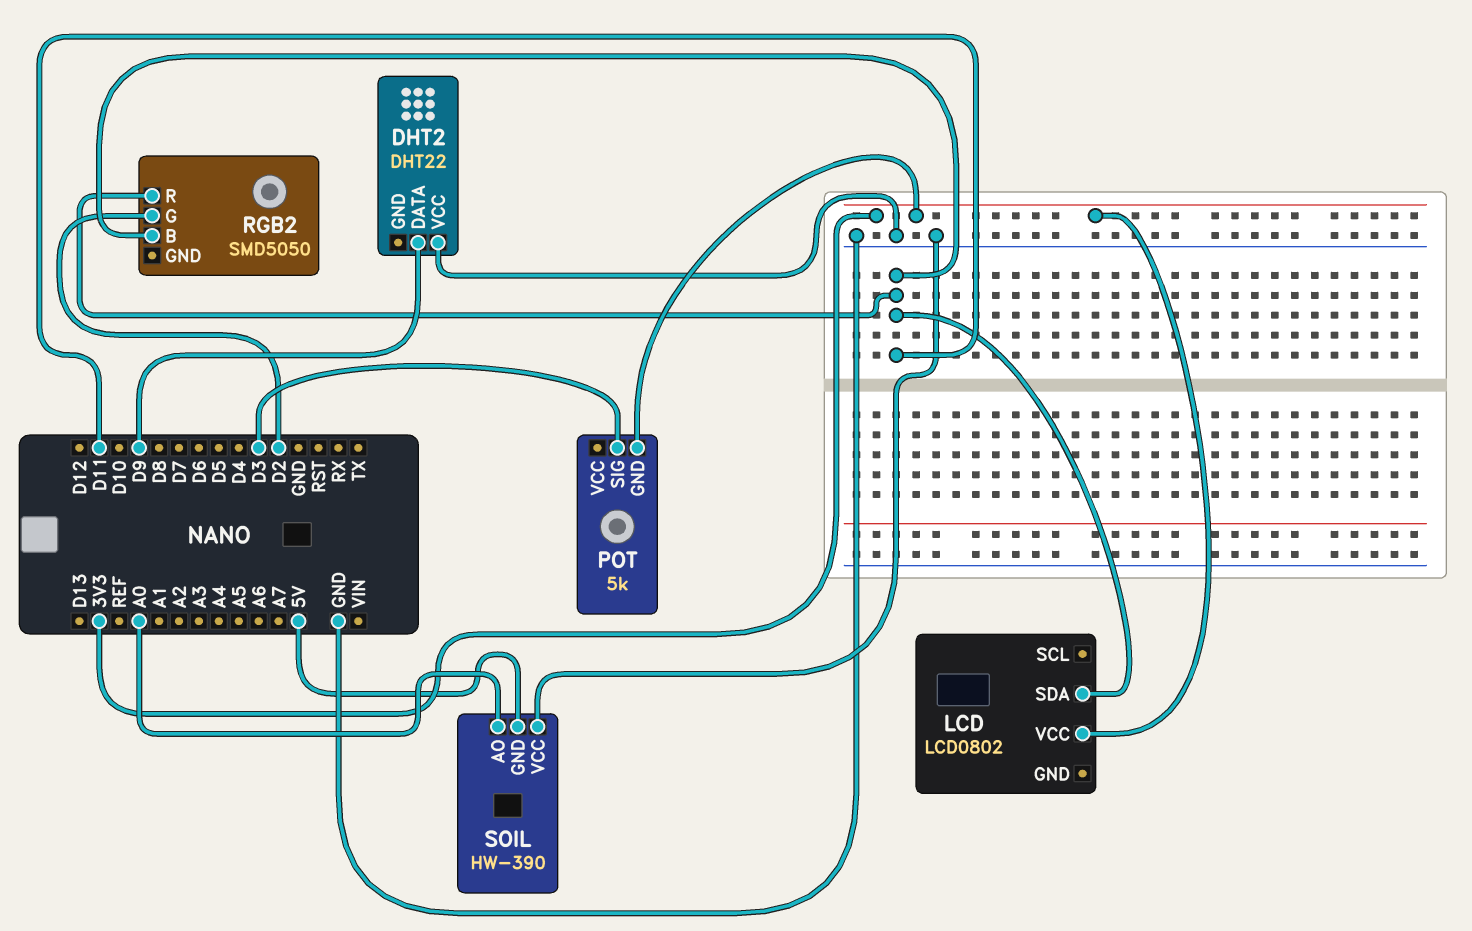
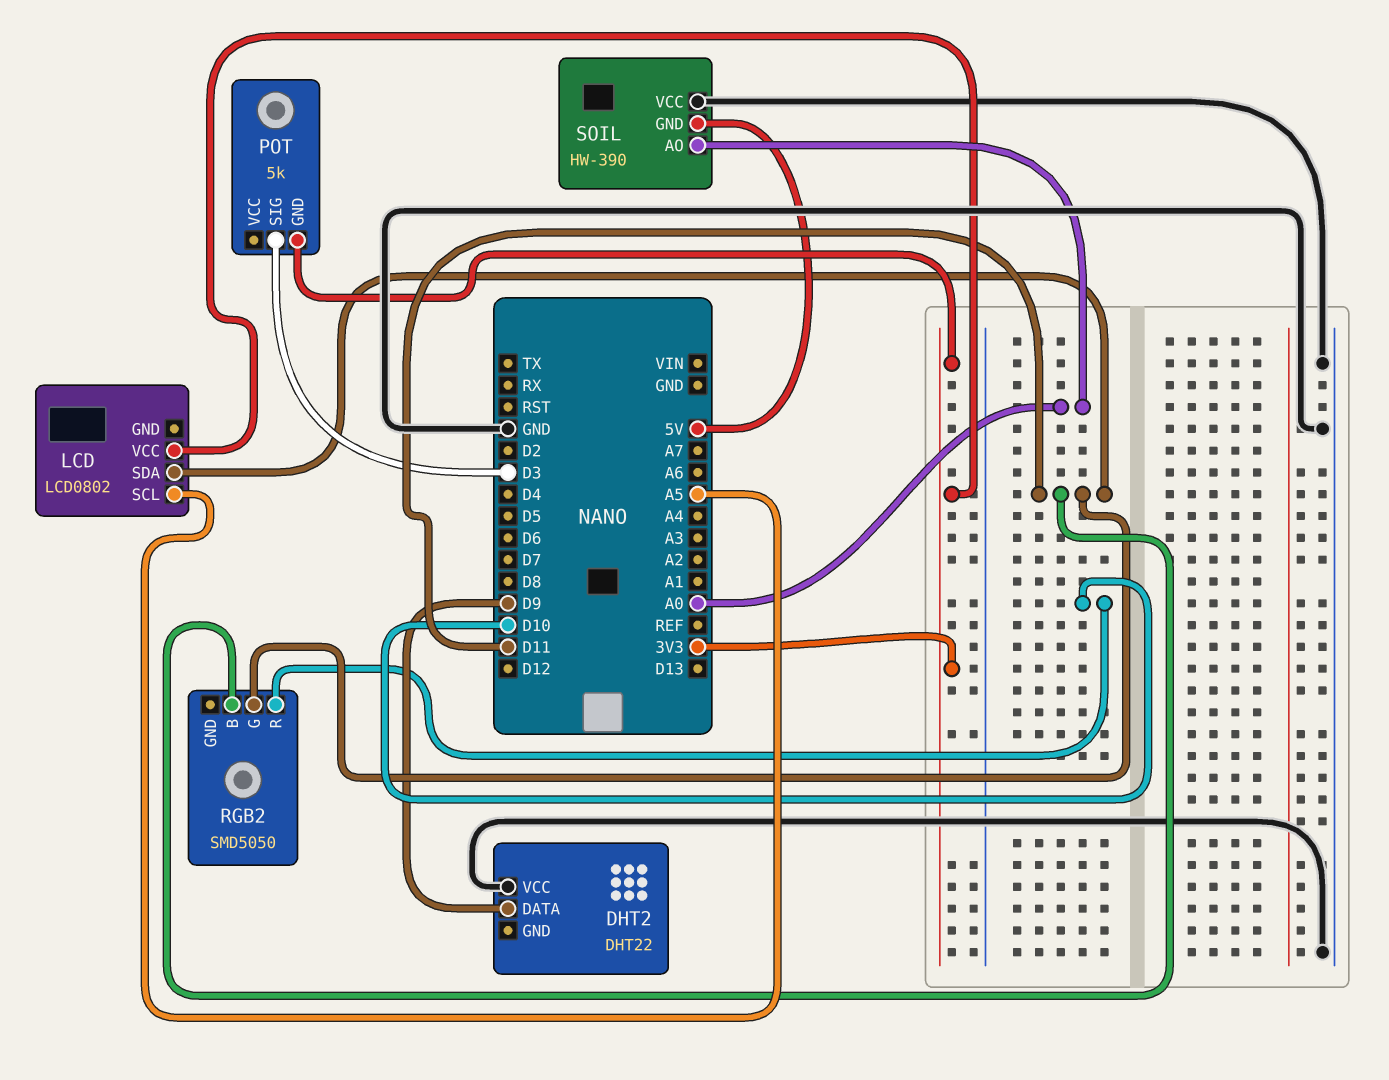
LCD pin SCL: none -> A5
RGB2 pin G: D2 -> D11
RGB2 pin R: D11 -> D10

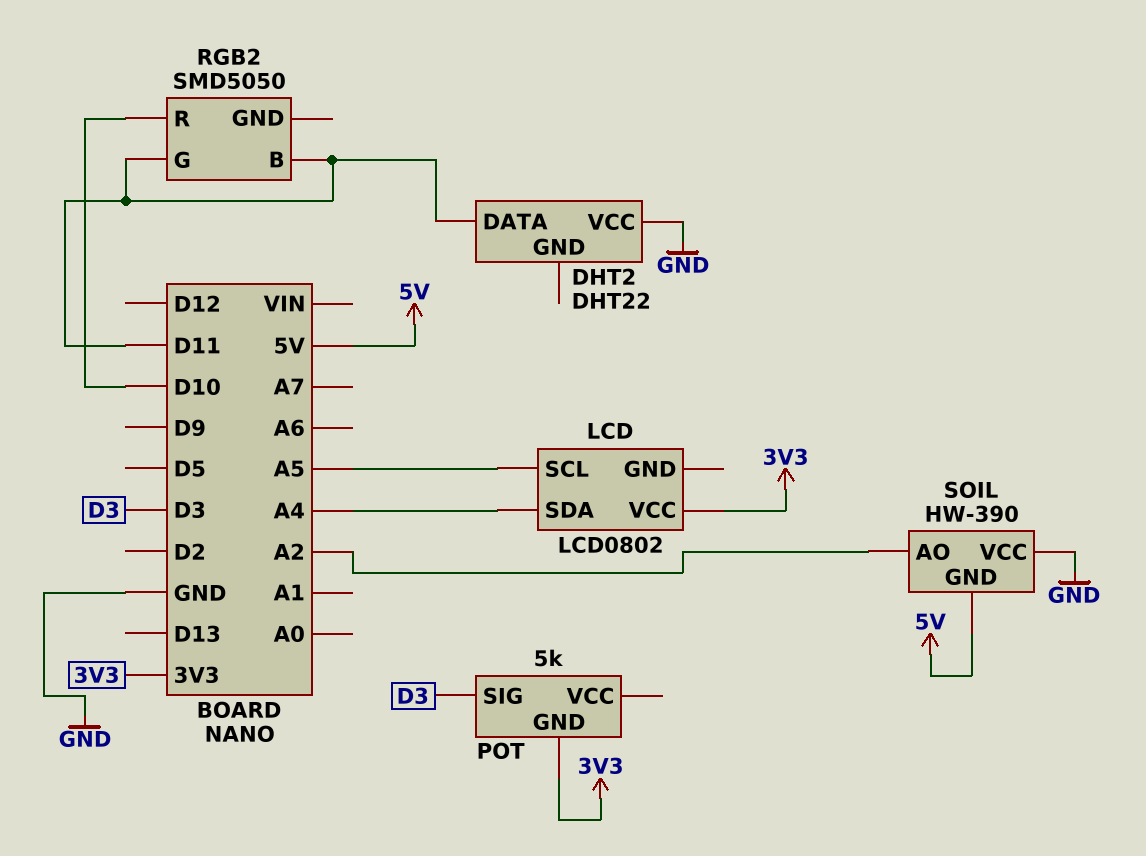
DHT2 pin DATA: D9 -> D11
LCD pin SDA: D11 -> A4
SOIL pin AO: A0 -> A2

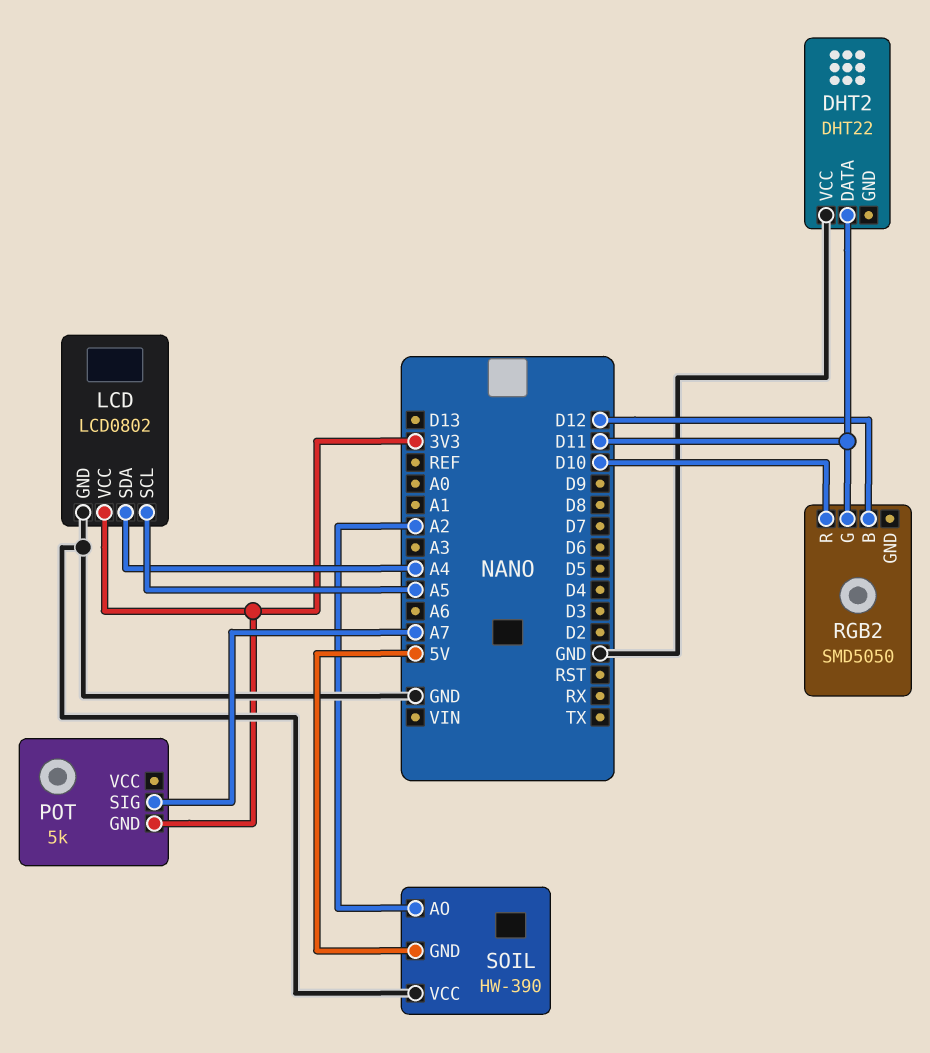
LCD pin GND: none -> GND
POT pin SIG: D3 -> A7
RGB2 pin B: D11 -> D12

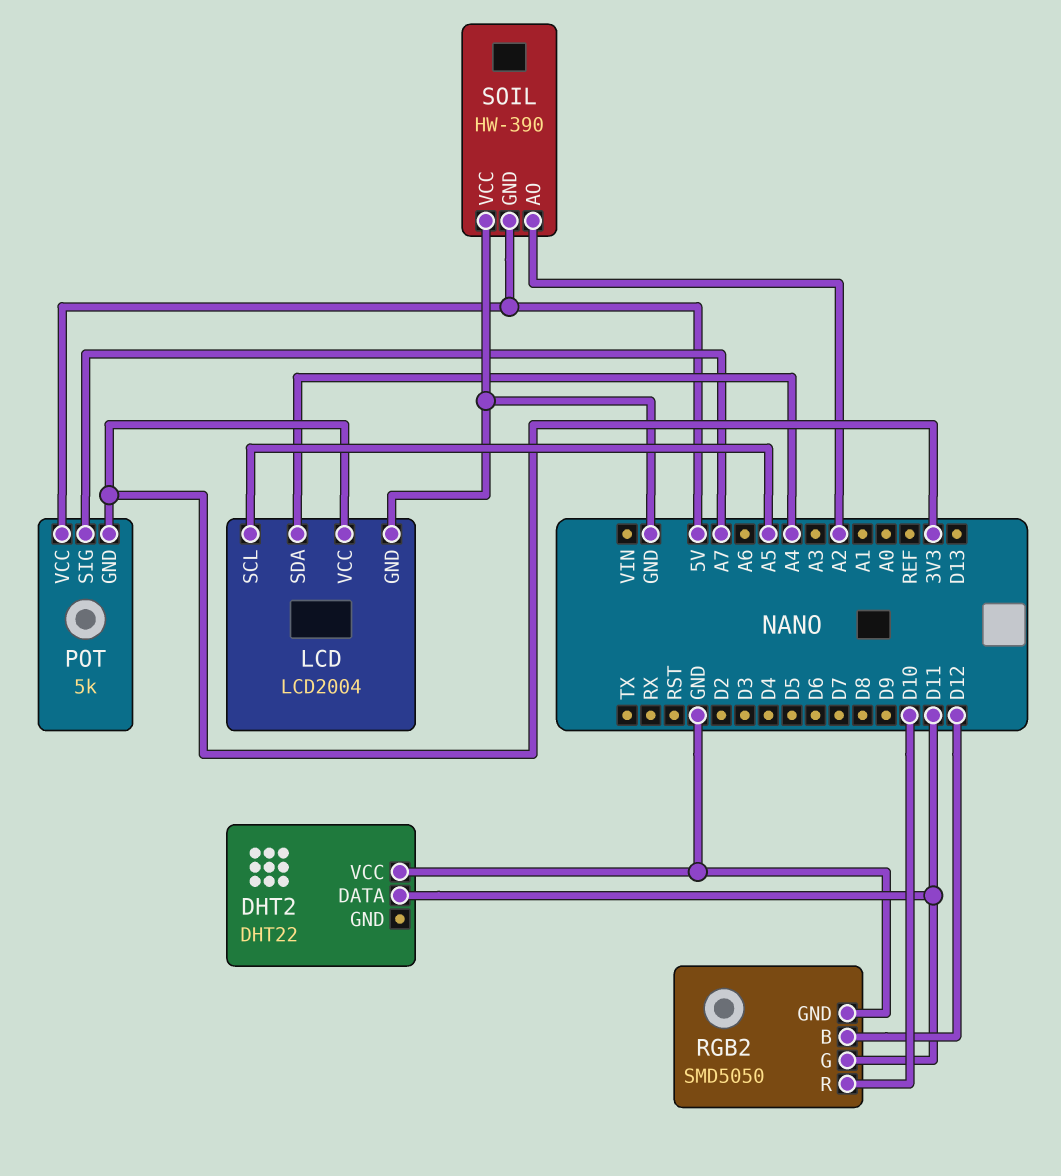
LCD: LCD0802 -> LCD2004
POT pin VCC: none -> 5V
RGB2 pin GND: none -> GND

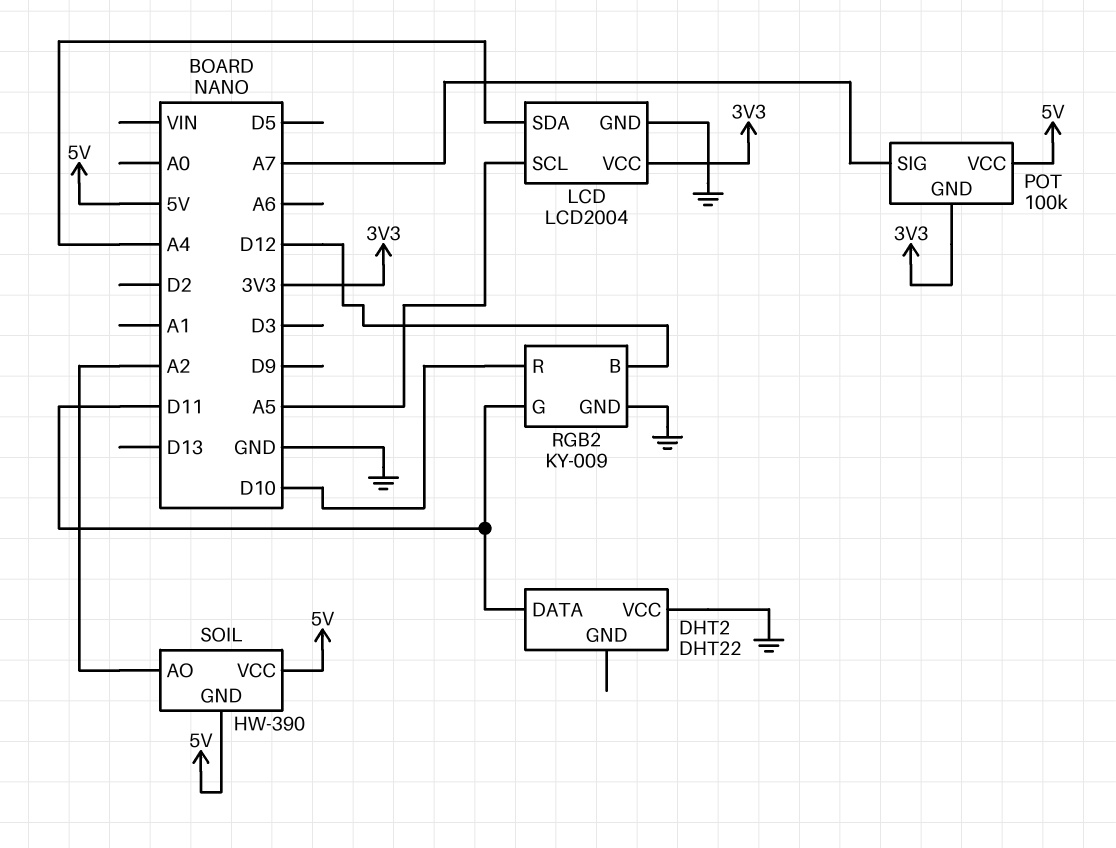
POT: 5k -> 100k
RGB2: SMD5050 -> KY-009
SOIL pin VCC: GND -> 5V

